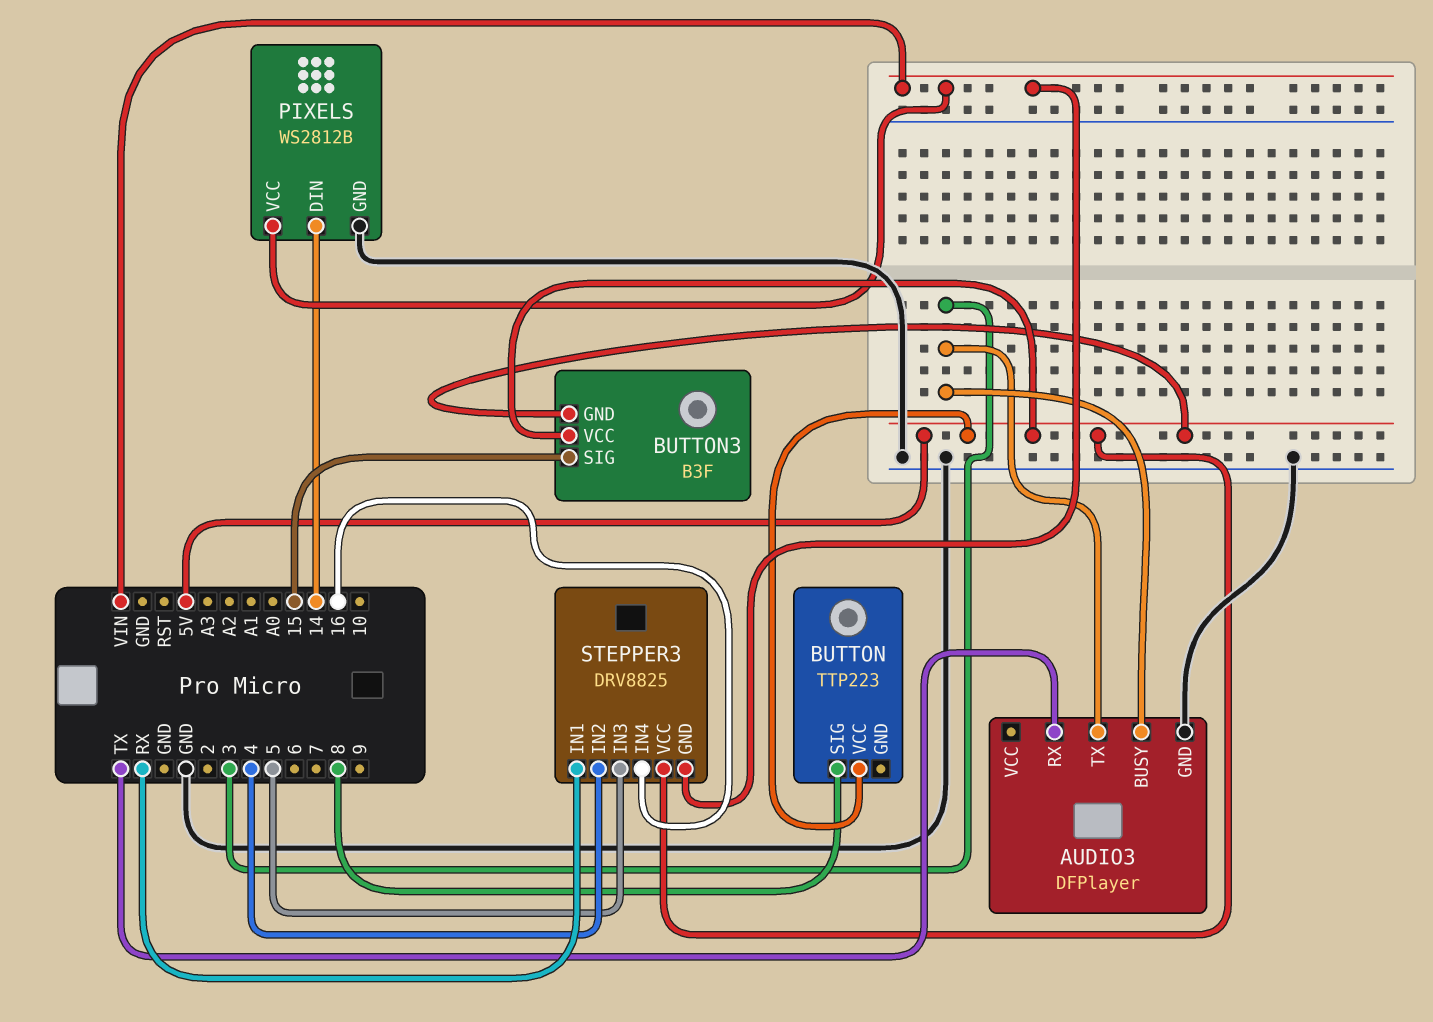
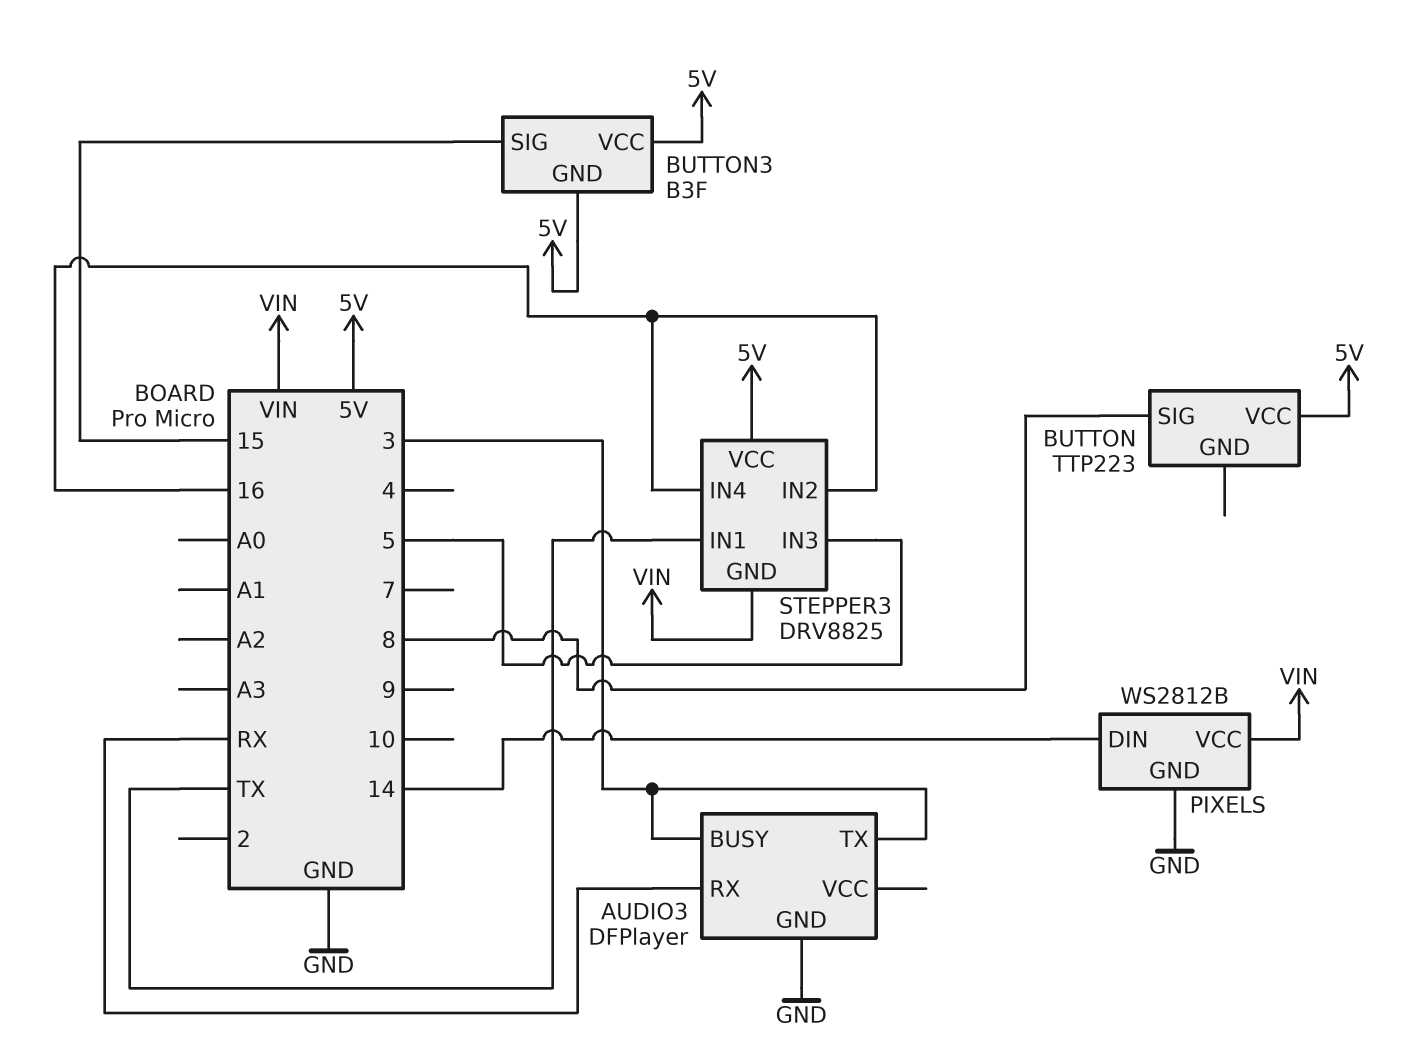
AUDIO3 pin RX: TX -> RX
STEPPER3 pin IN1: RX -> TX
STEPPER3 pin IN2: 4 -> 16

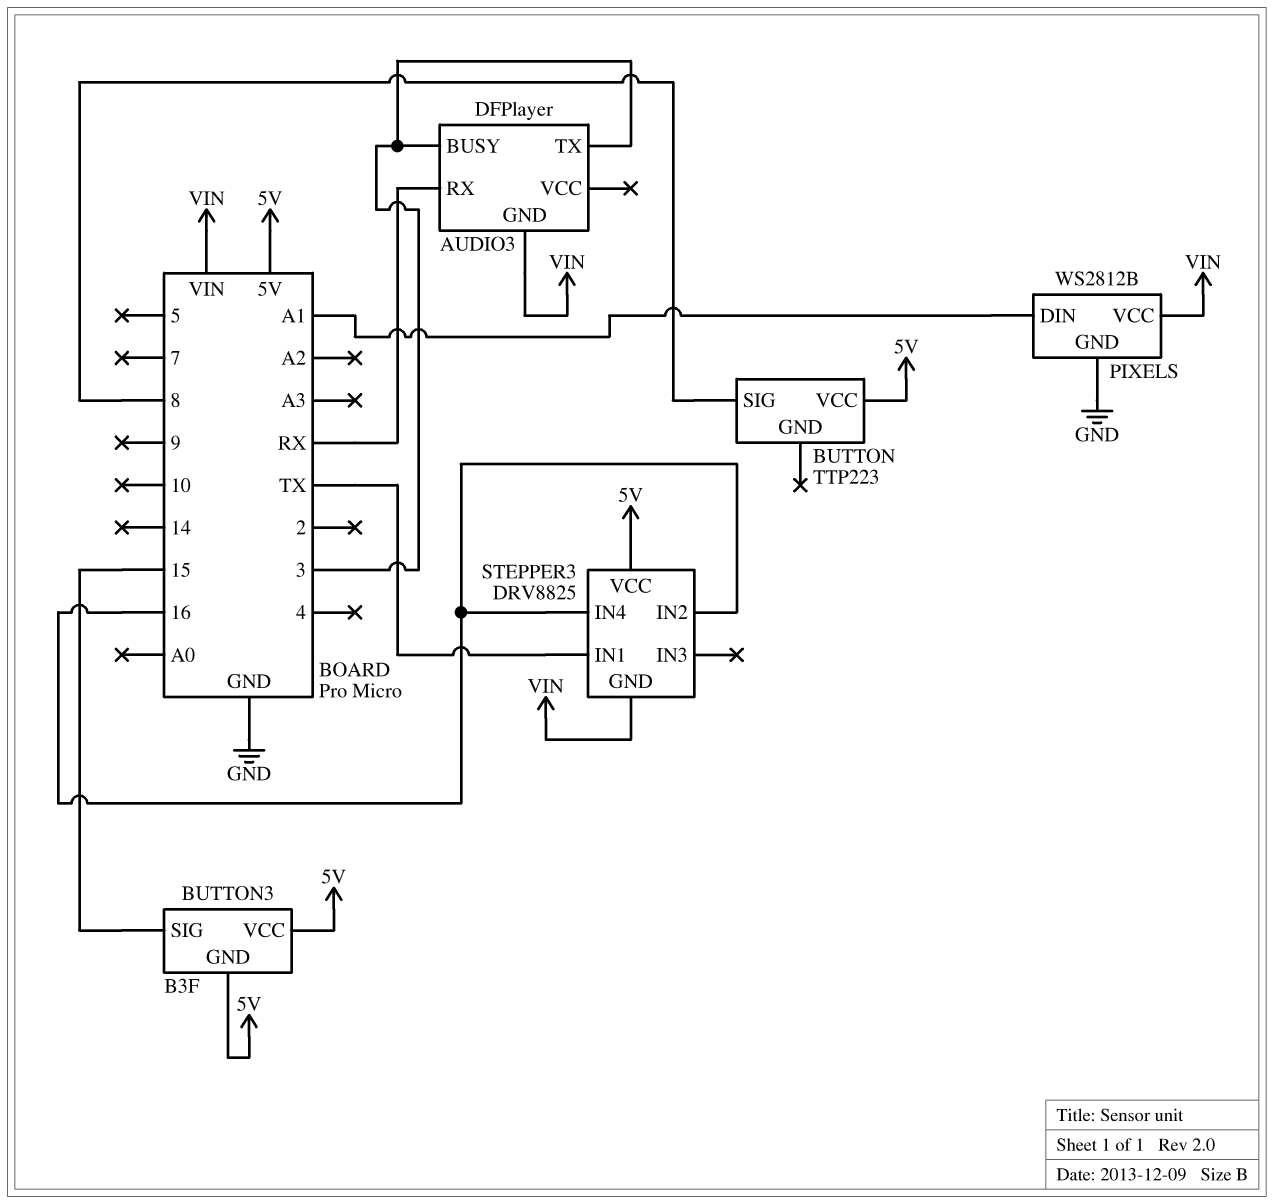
AUDIO3 pin GND: GND -> VIN
PIXELS pin DIN: 14 -> A1
STEPPER3 pin IN3: 5 -> none

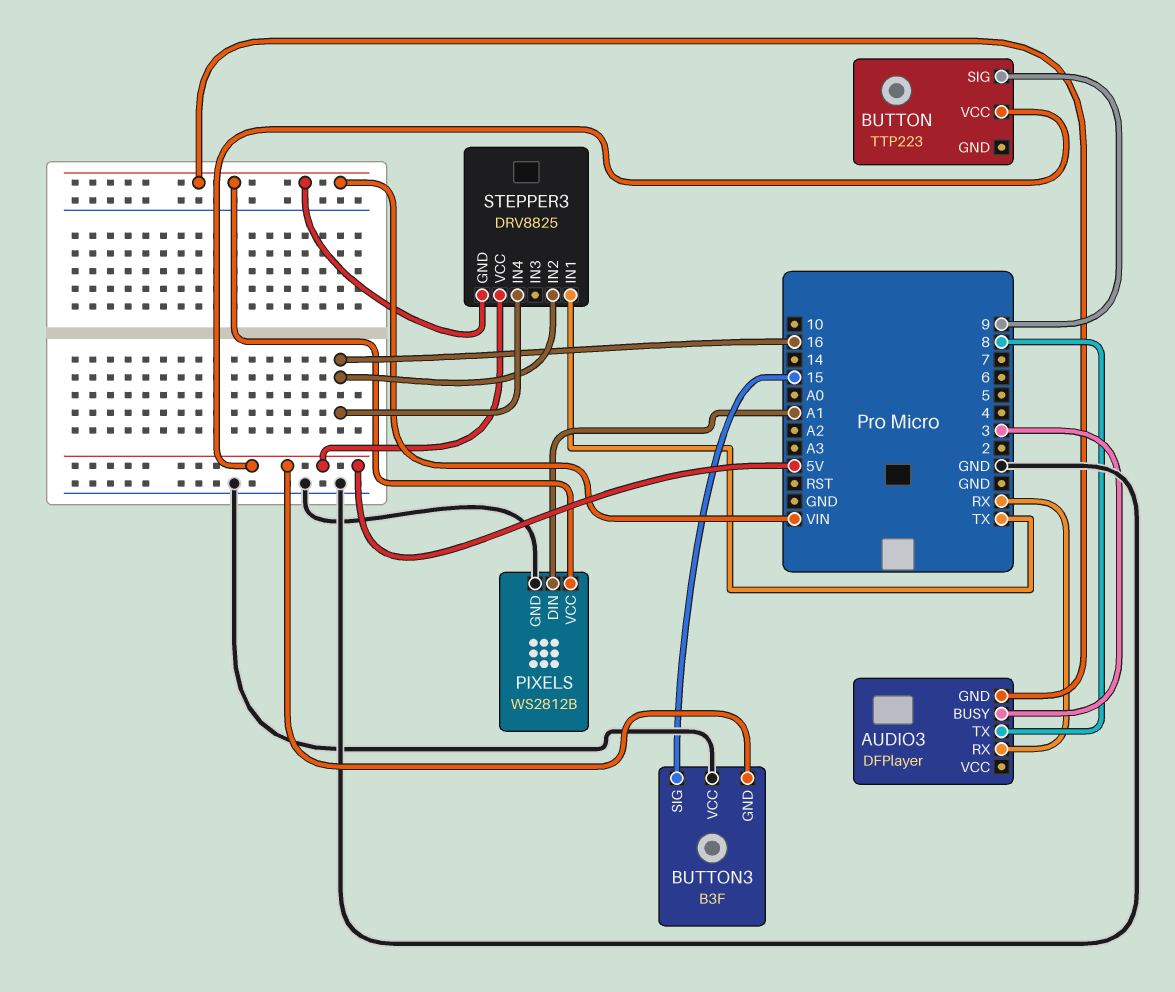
AUDIO3 pin TX: 3 -> 8
BUTTON pin SIG: 8 -> 9
BUTTON3 pin VCC: 5V -> GND

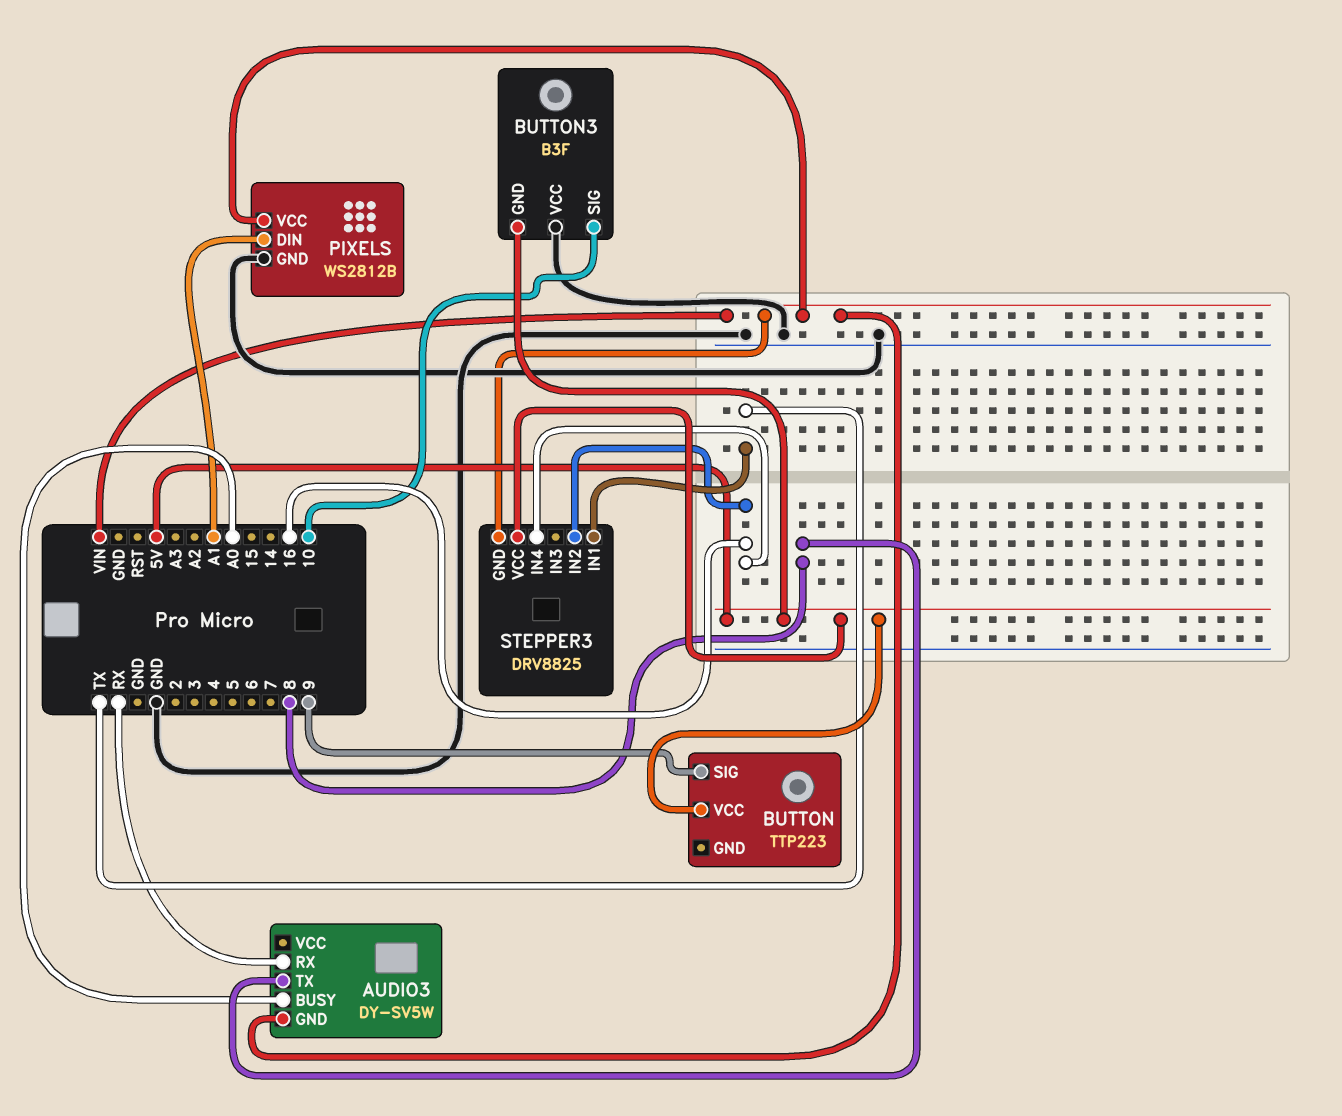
AUDIO3: DFPlayer -> DY-SV5W
AUDIO3 pin BUSY: 3 -> A0
BUTTON3 pin SIG: 15 -> 10

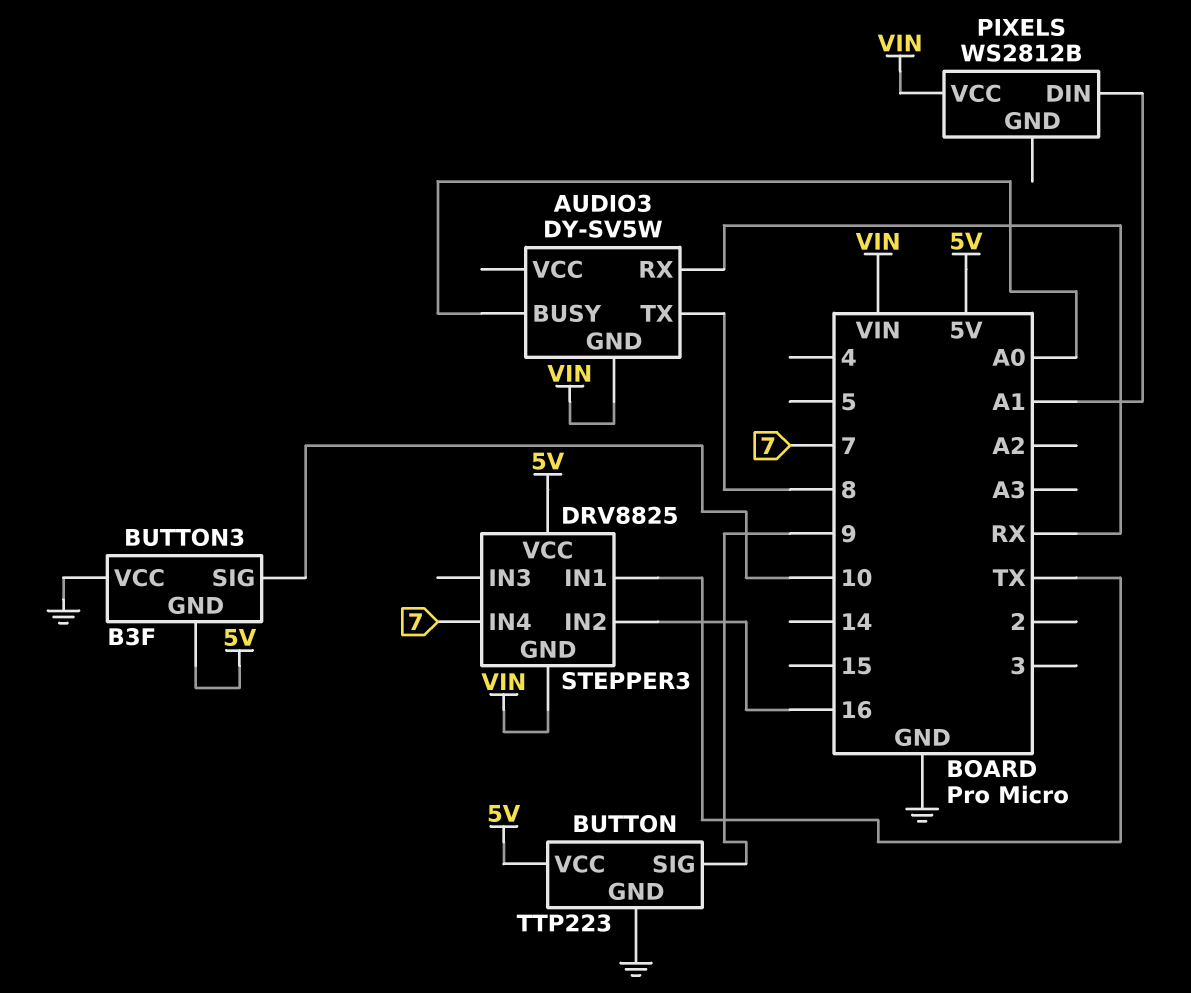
BUTTON pin GND: none -> GND
PIXELS pin GND: GND -> none
STEPPER3 pin IN4: 16 -> 7

